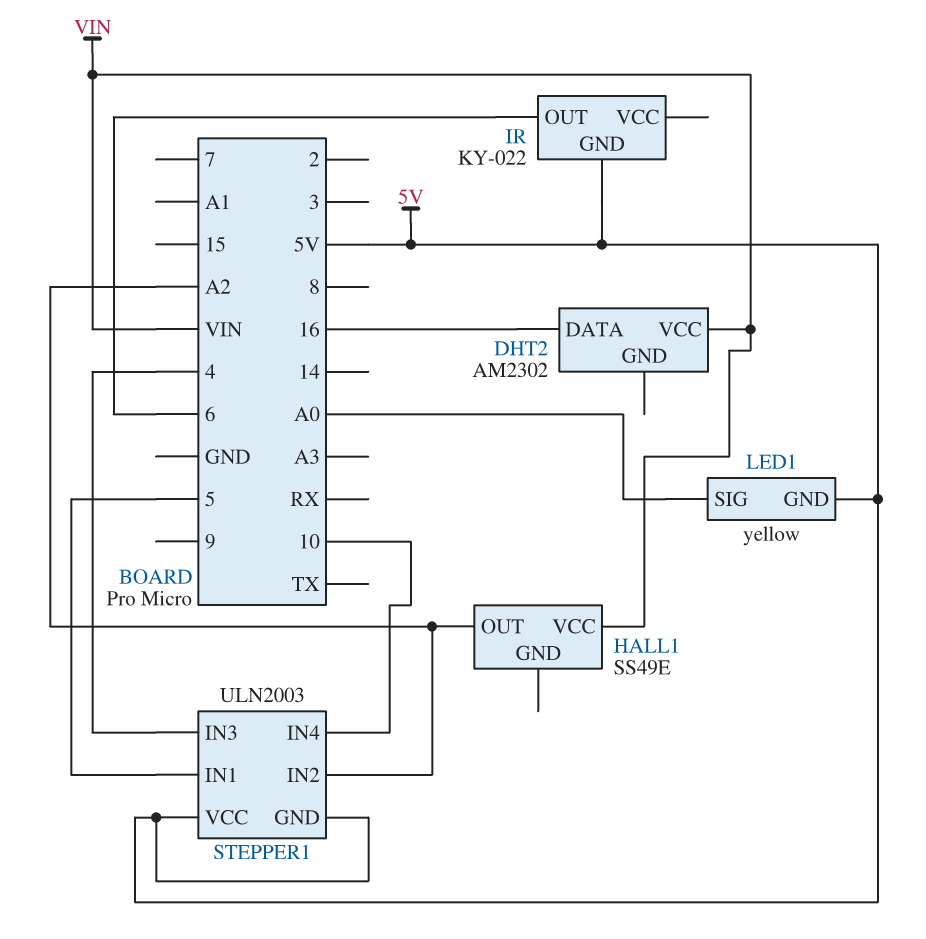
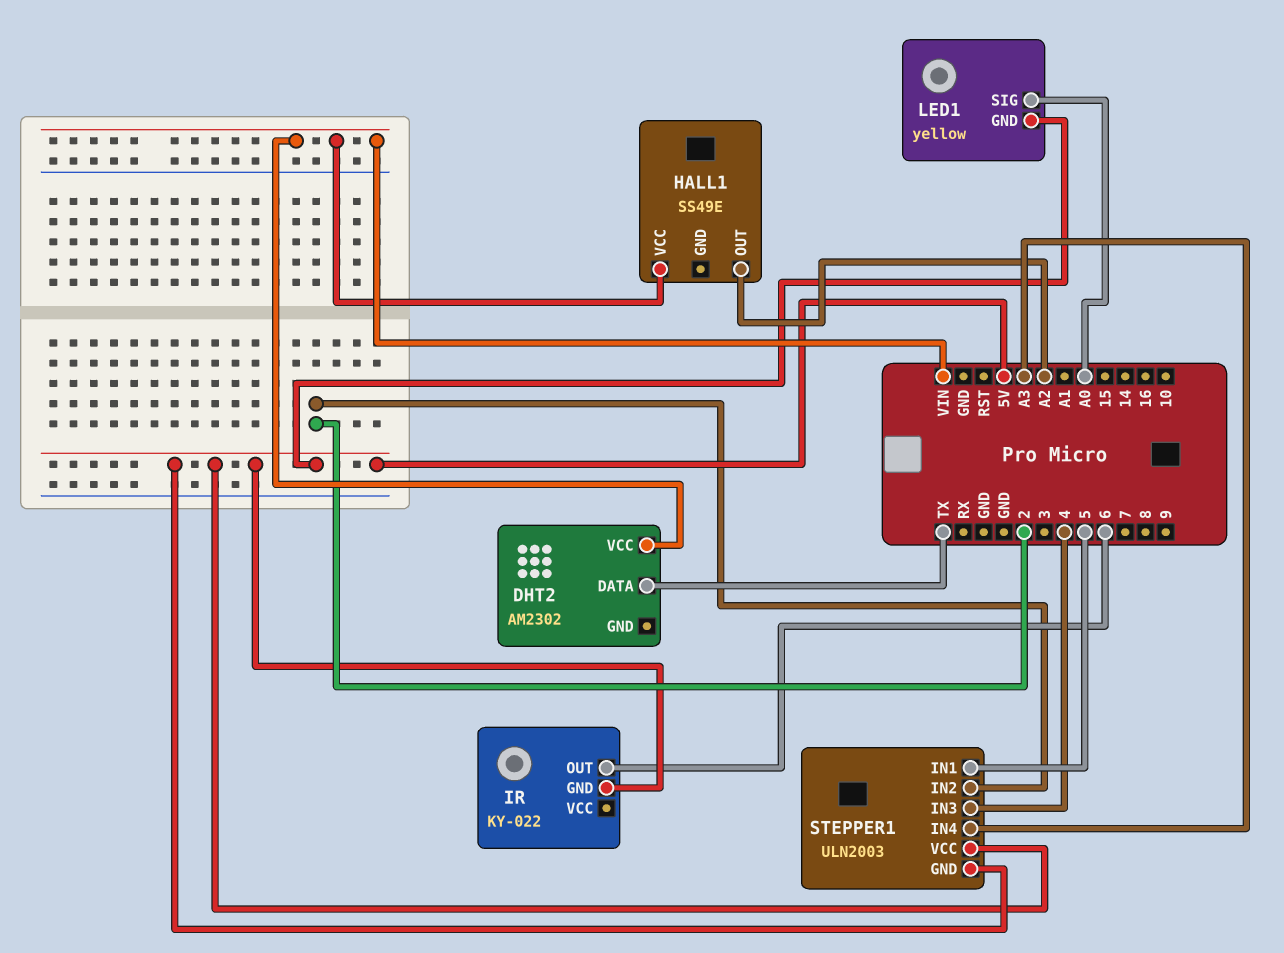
DHT2 pin DATA: 16 -> TX
STEPPER1 pin IN2: A2 -> 2
STEPPER1 pin IN4: 10 -> A3

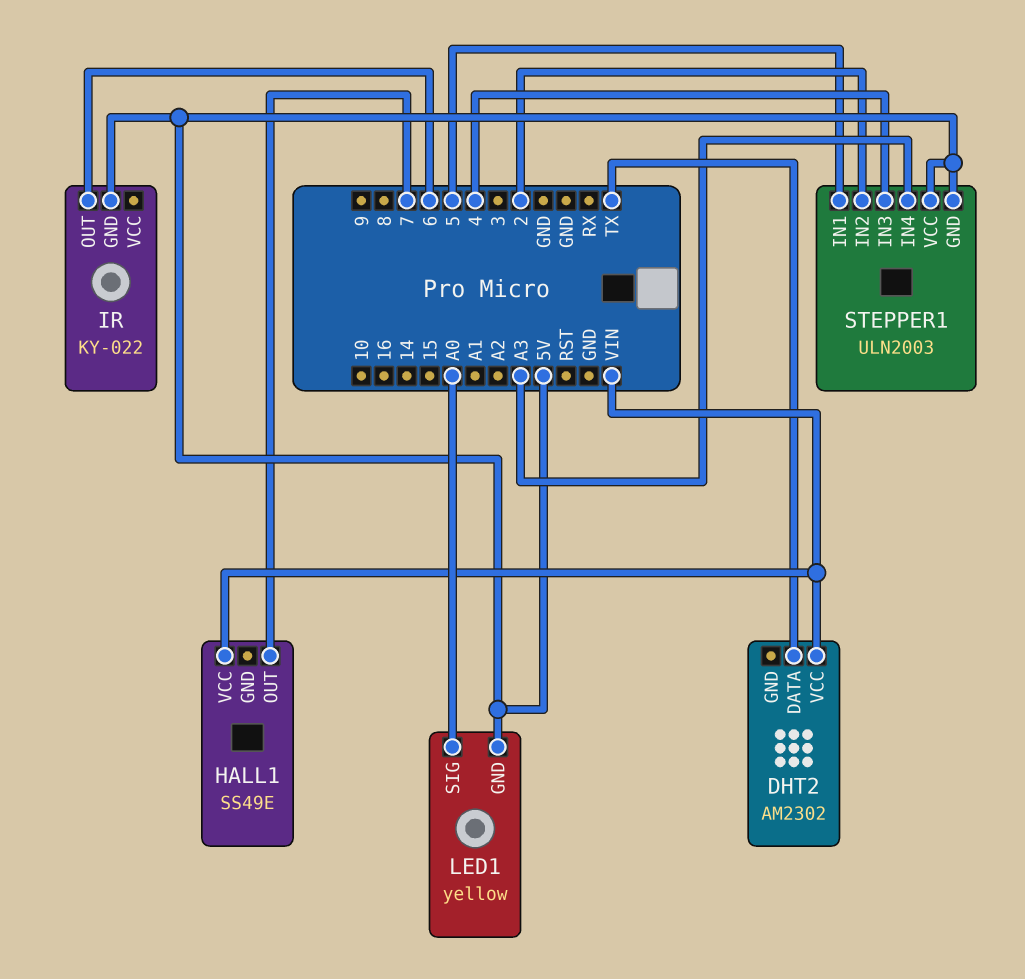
HALL1 pin OUT: A2 -> 7

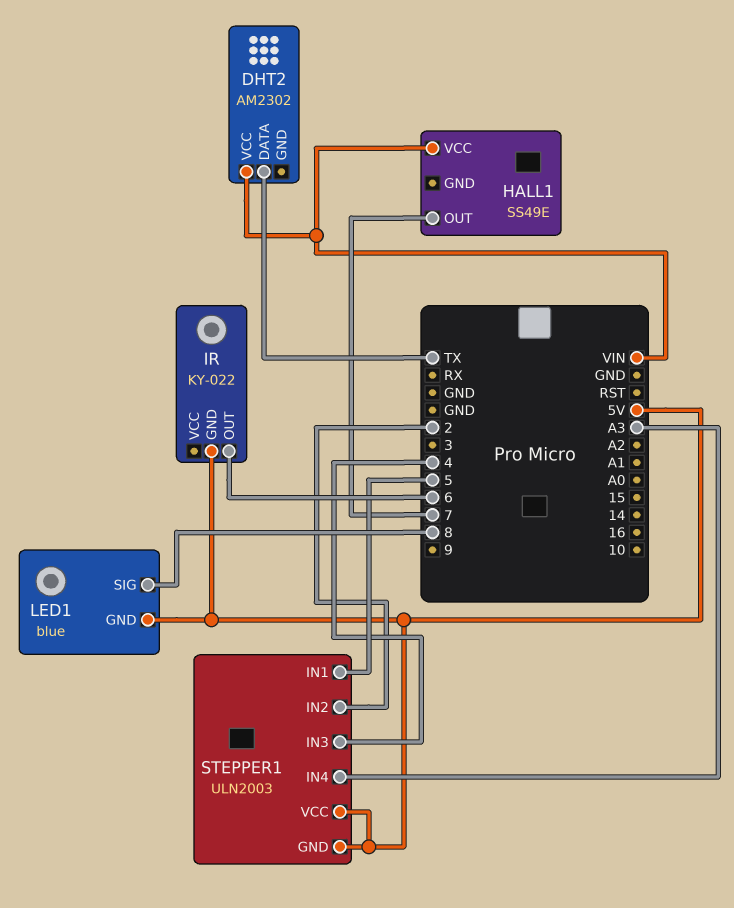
LED1: yellow -> blue
LED1 pin SIG: A0 -> 8

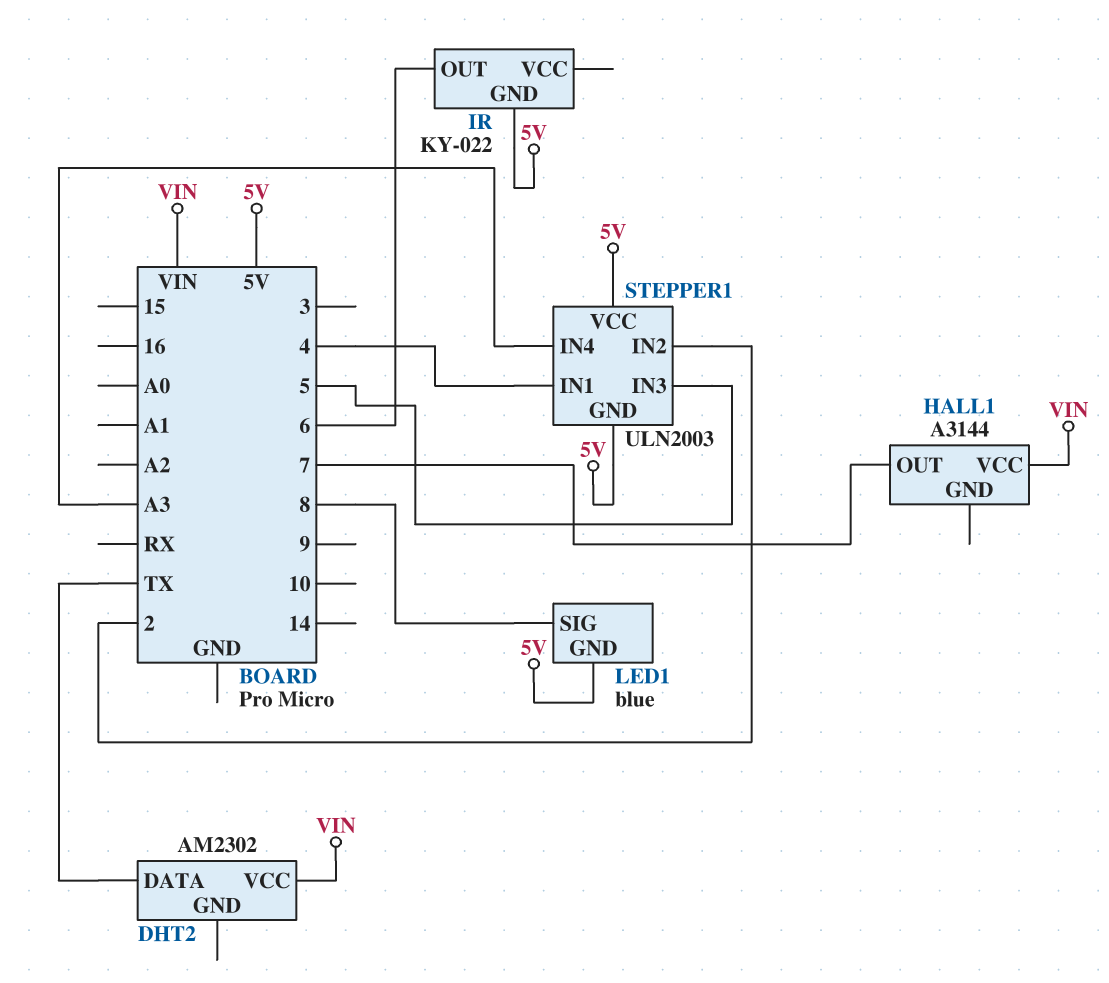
HALL1: SS49E -> A3144
STEPPER1 pin IN1: 5 -> 4
STEPPER1 pin IN3: 4 -> 5

